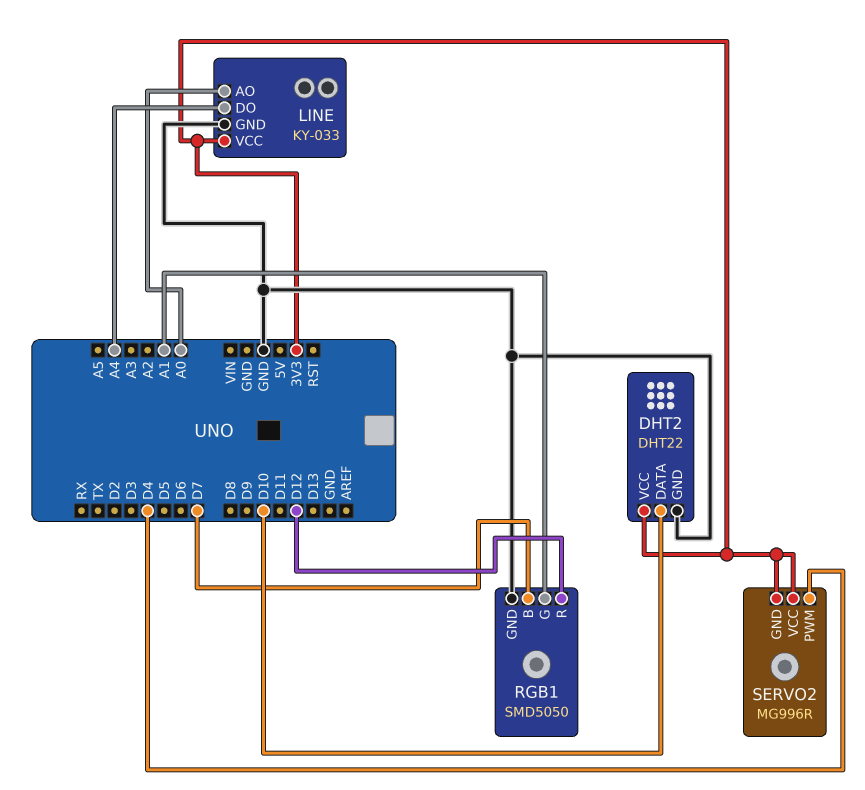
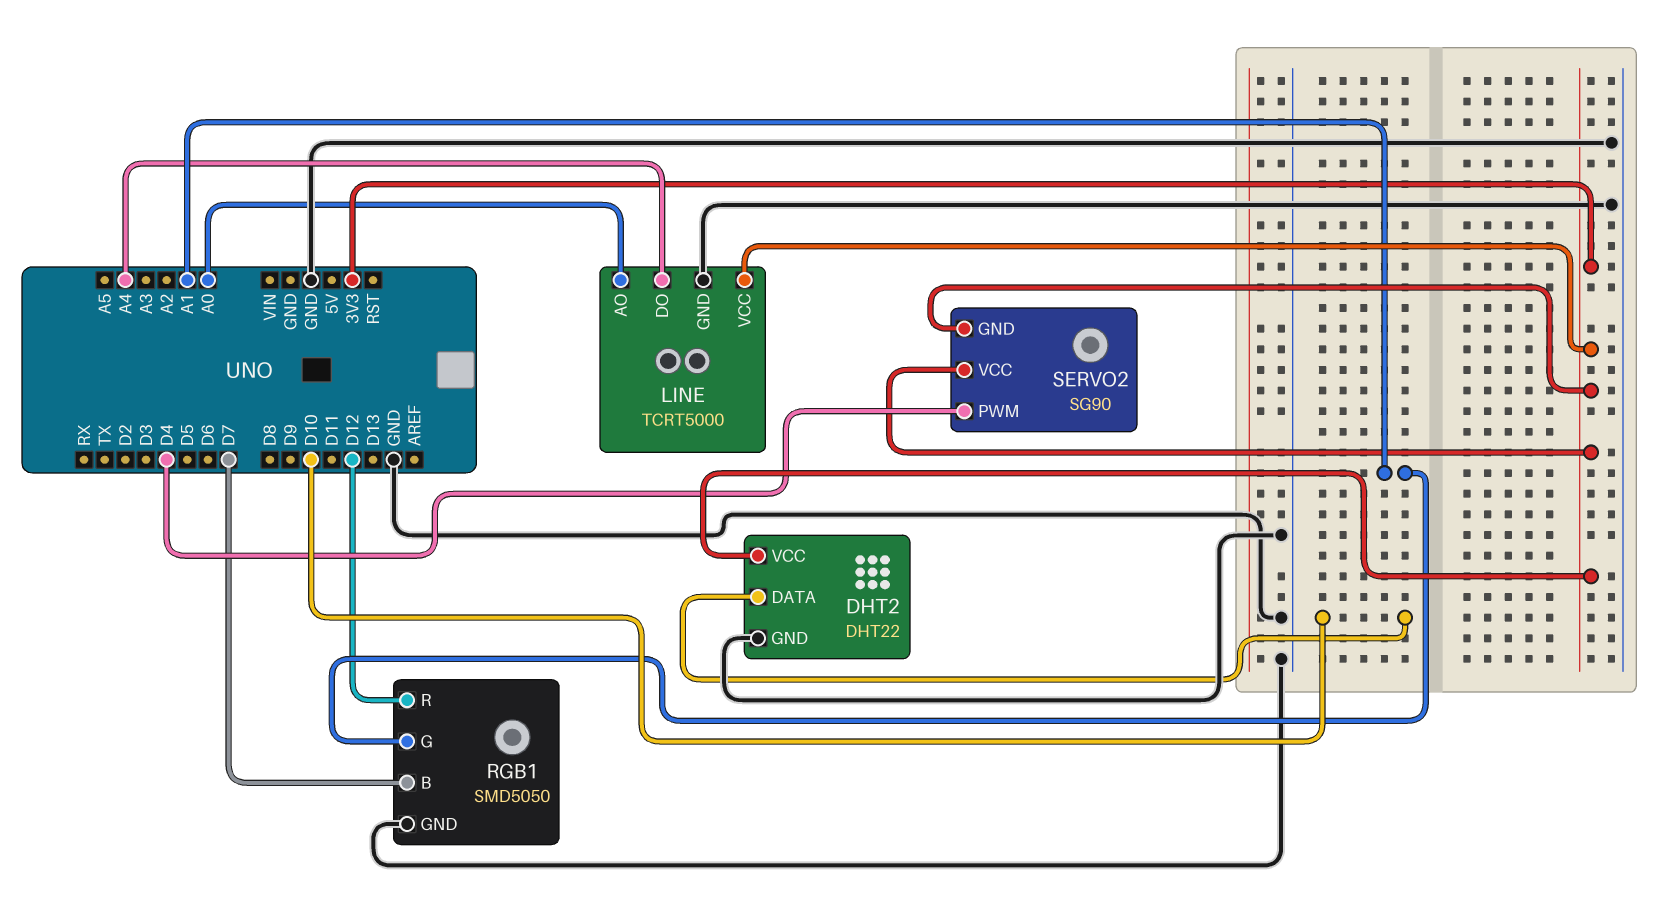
LINE: KY-033 -> TCRT5000
SERVO2: MG996R -> SG90

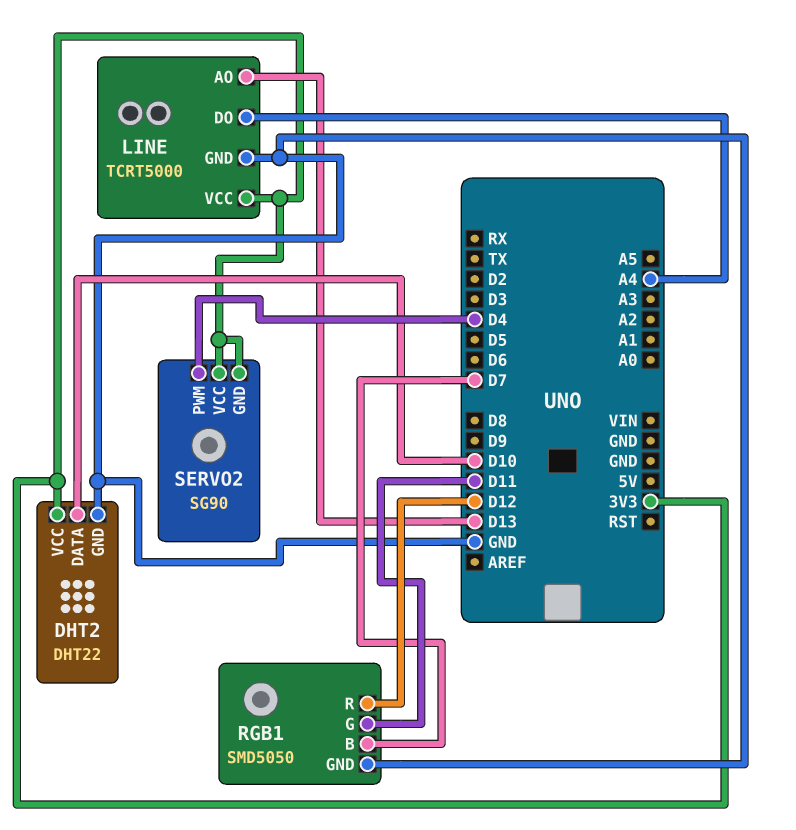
LINE pin AO: A0 -> D13
RGB1 pin G: A1 -> D11

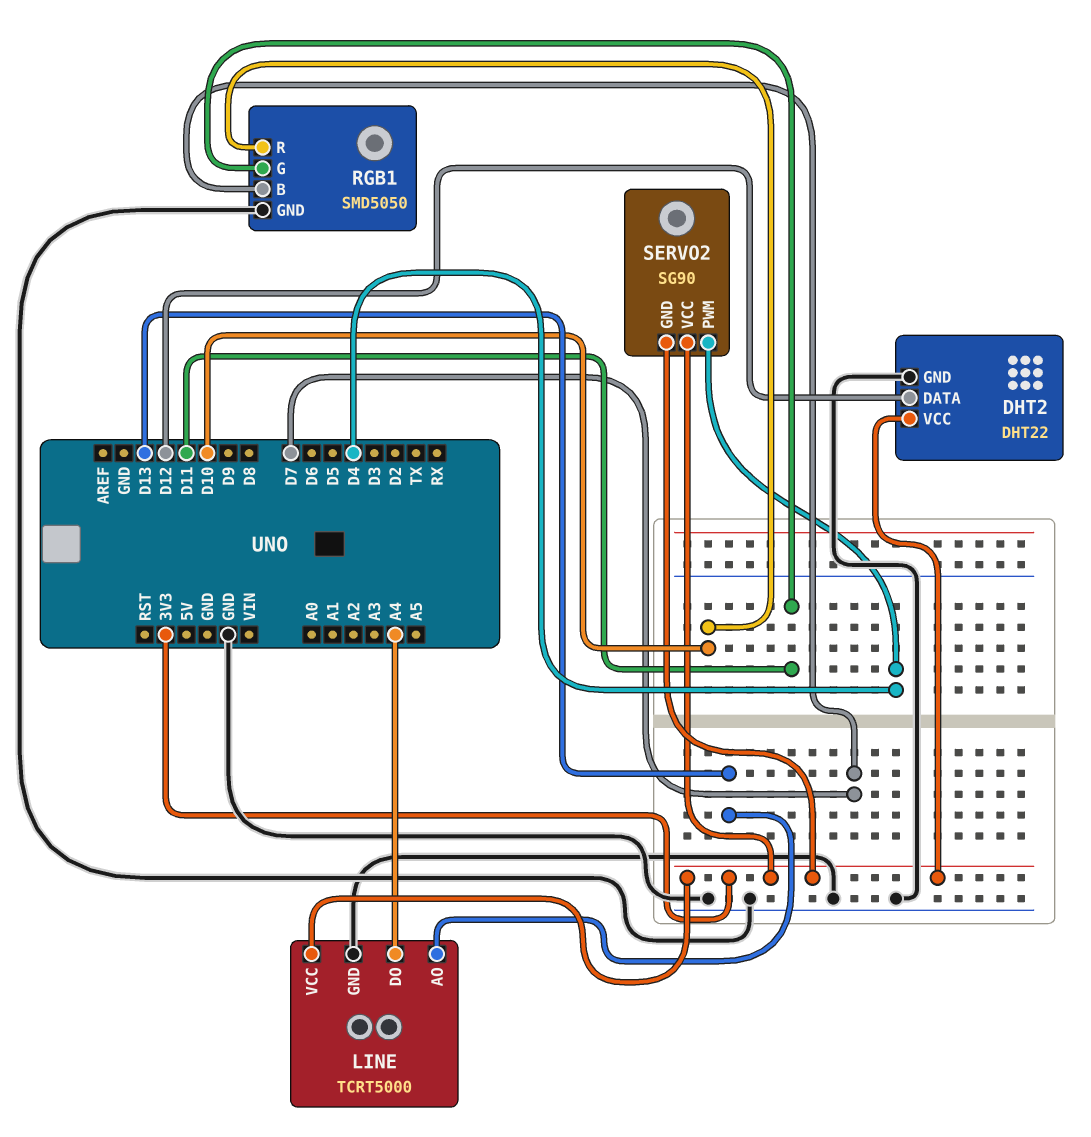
DHT2 pin DATA: D10 -> D12
RGB1 pin R: D12 -> D10

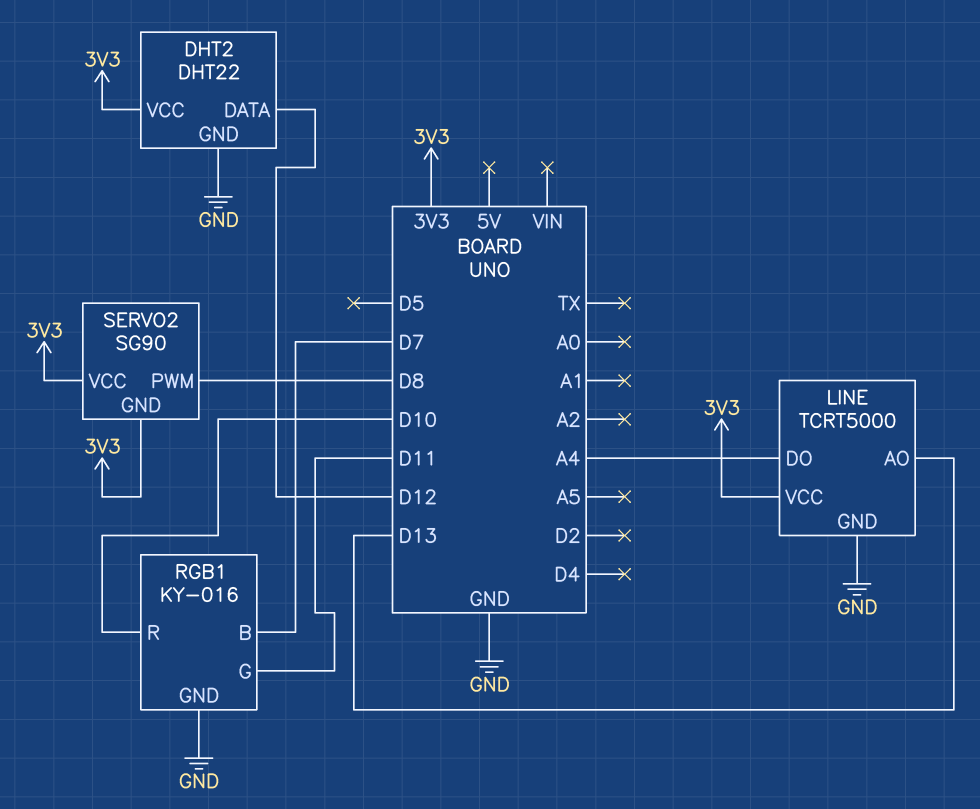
RGB1: SMD5050 -> KY-016
SERVO2 pin PWM: D4 -> D8

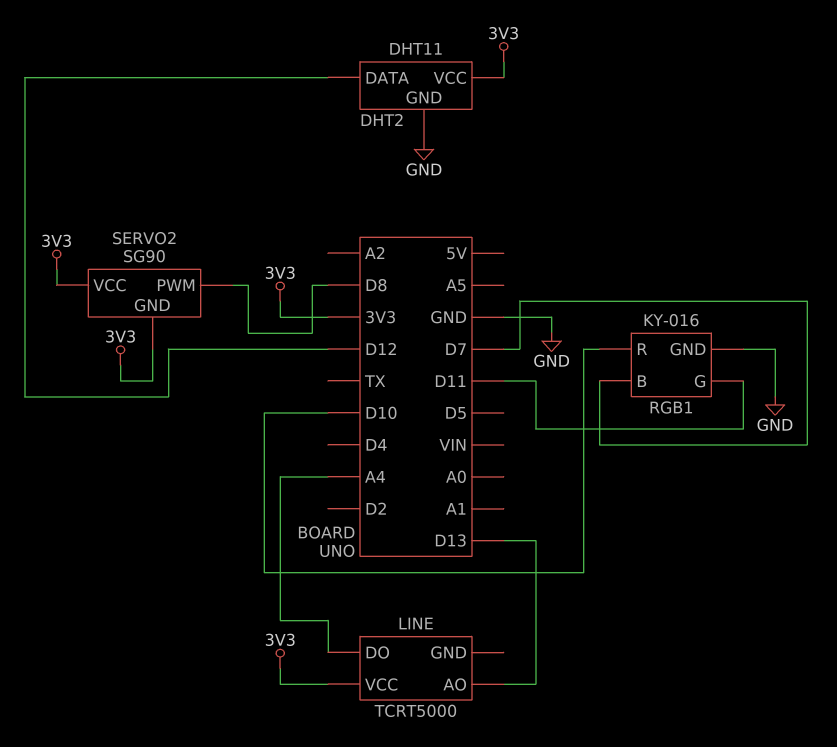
DHT2: DHT22 -> DHT11
LINE pin GND: GND -> none

